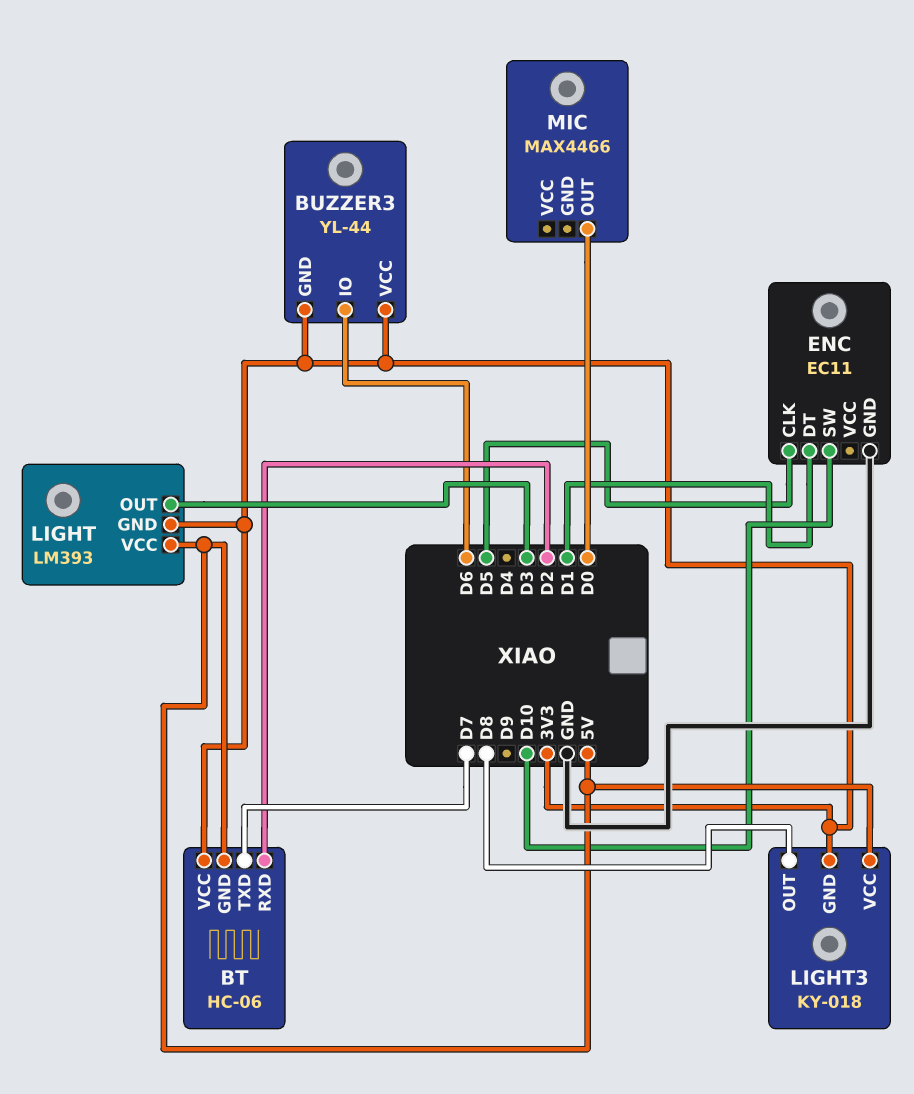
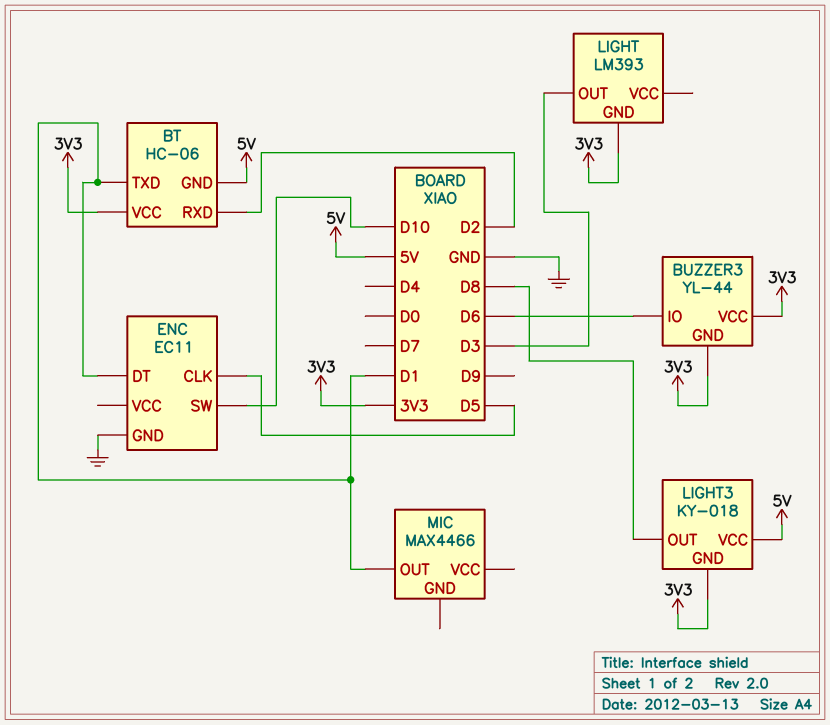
BT pin TXD: D7 -> D1
LIGHT pin VCC: 5V -> none
MIC pin OUT: D0 -> D1

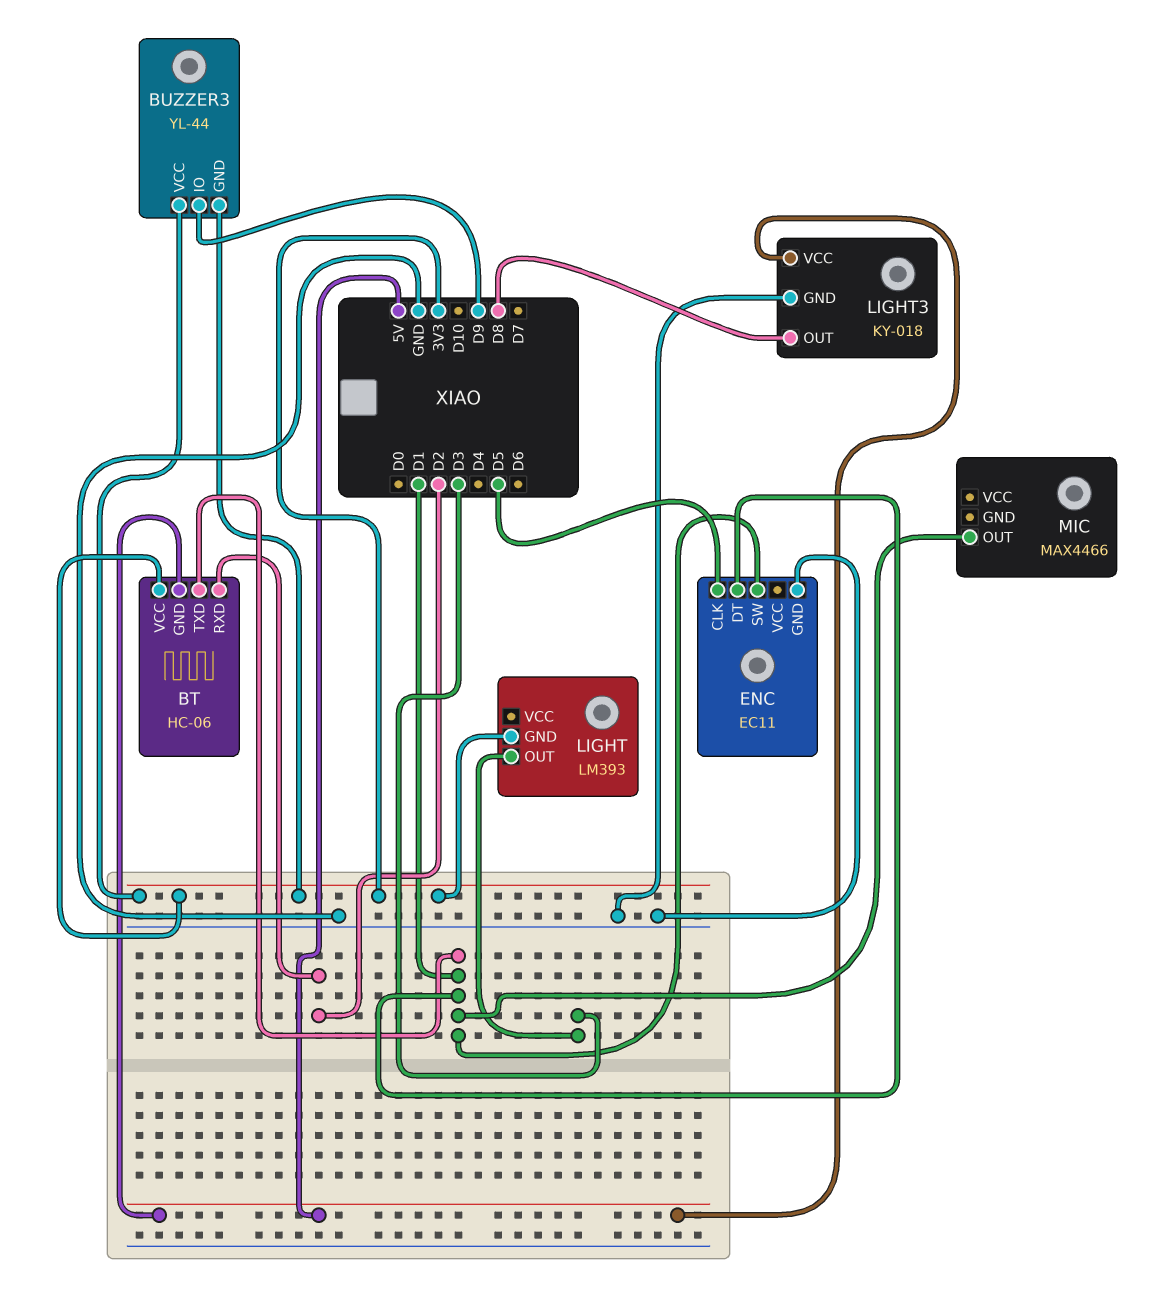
BUZZER3 pin IO: D6 -> D9
ENC pin SW: D10 -> D1
LIGHT3 pin GND: 3V3 -> GND

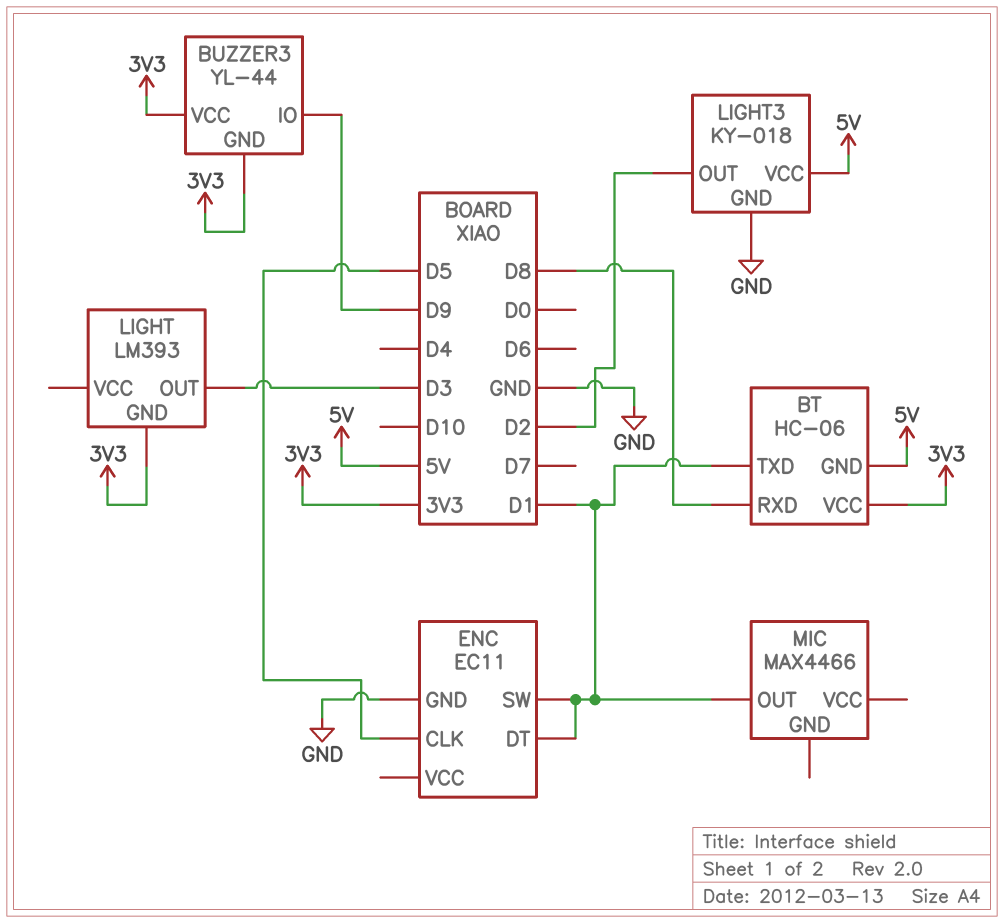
BT pin RXD: D2 -> D8
LIGHT3 pin OUT: D8 -> D2

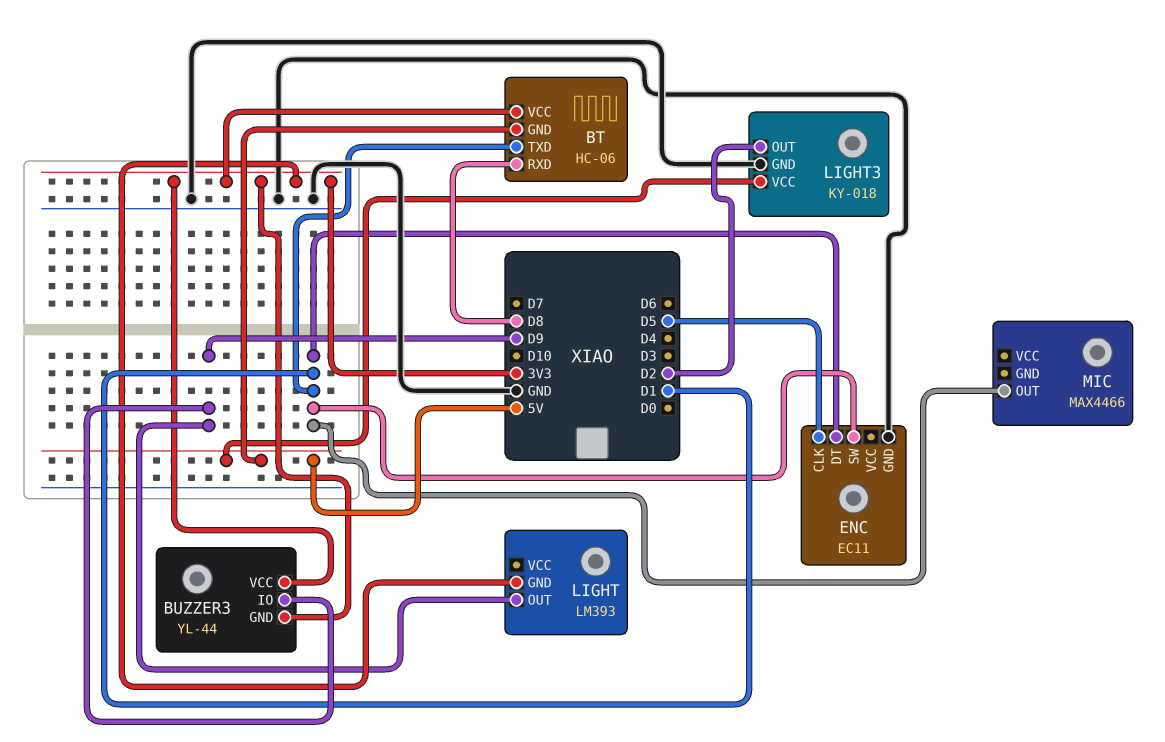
LIGHT pin OUT: D3 -> D9

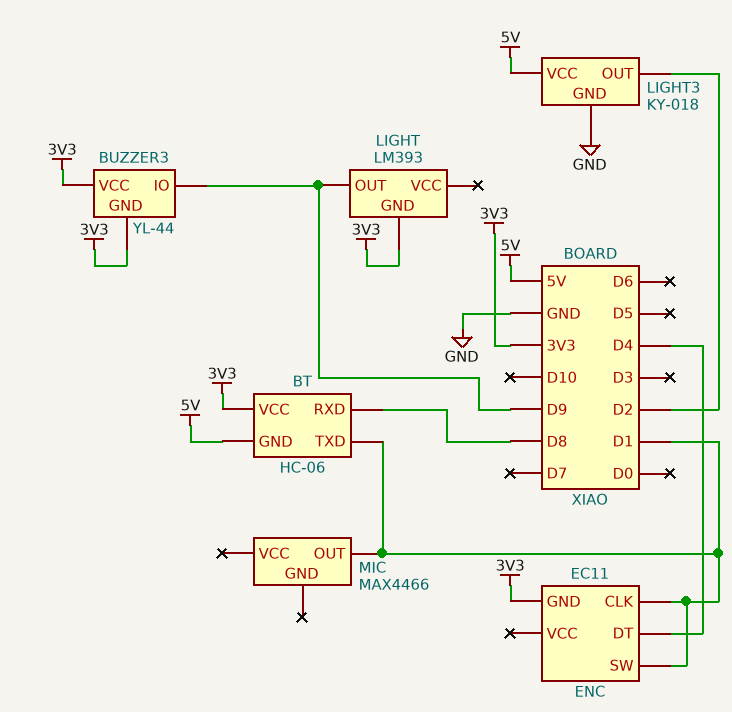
ENC pin CLK: D5 -> D1
ENC pin DT: D1 -> D4
ENC pin GND: GND -> 3V3

